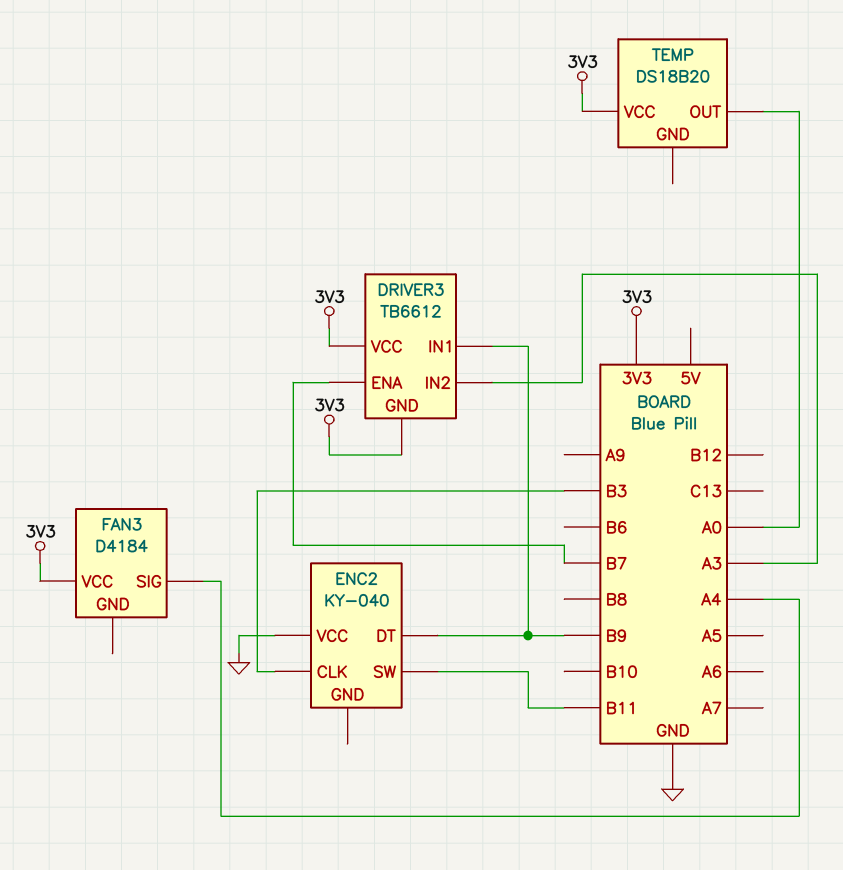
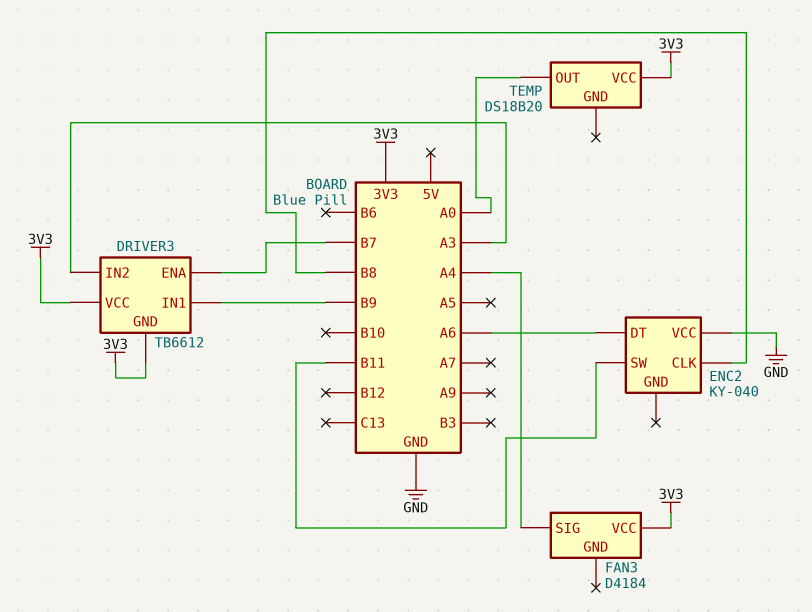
ENC2 pin CLK: B3 -> B8
ENC2 pin DT: B9 -> A6

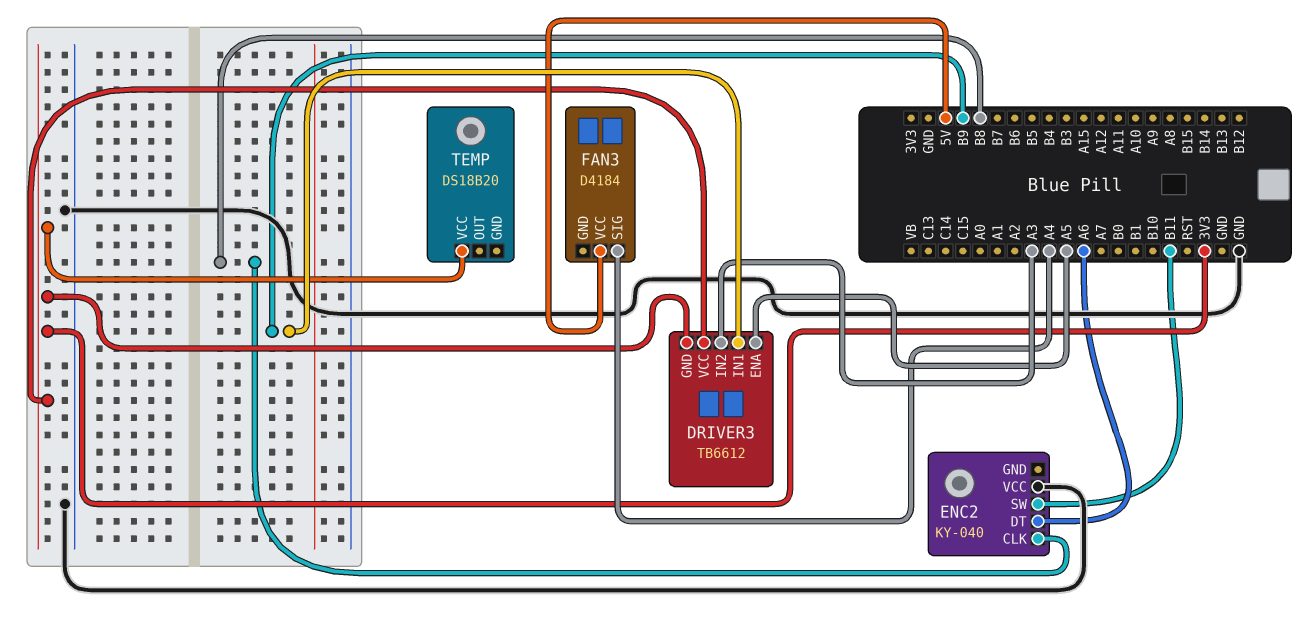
DRIVER3 pin ENA: B7 -> A5
FAN3 pin VCC: 3V3 -> 5V
TEMP pin OUT: A0 -> none

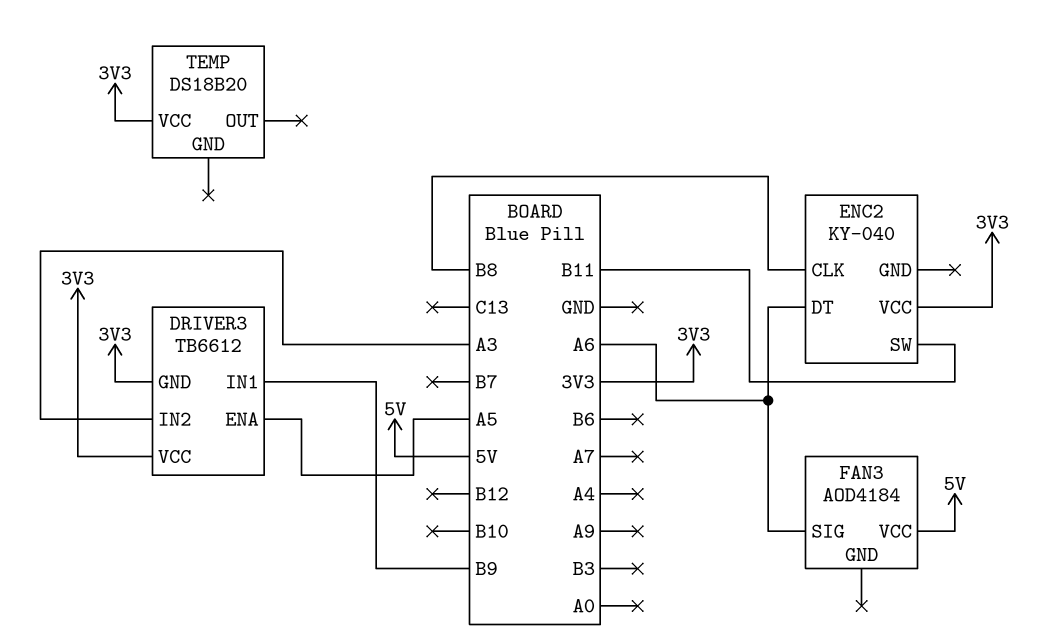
ENC2 pin VCC: GND -> 3V3
FAN3: D4184 -> AOD4184
FAN3 pin SIG: A4 -> A6

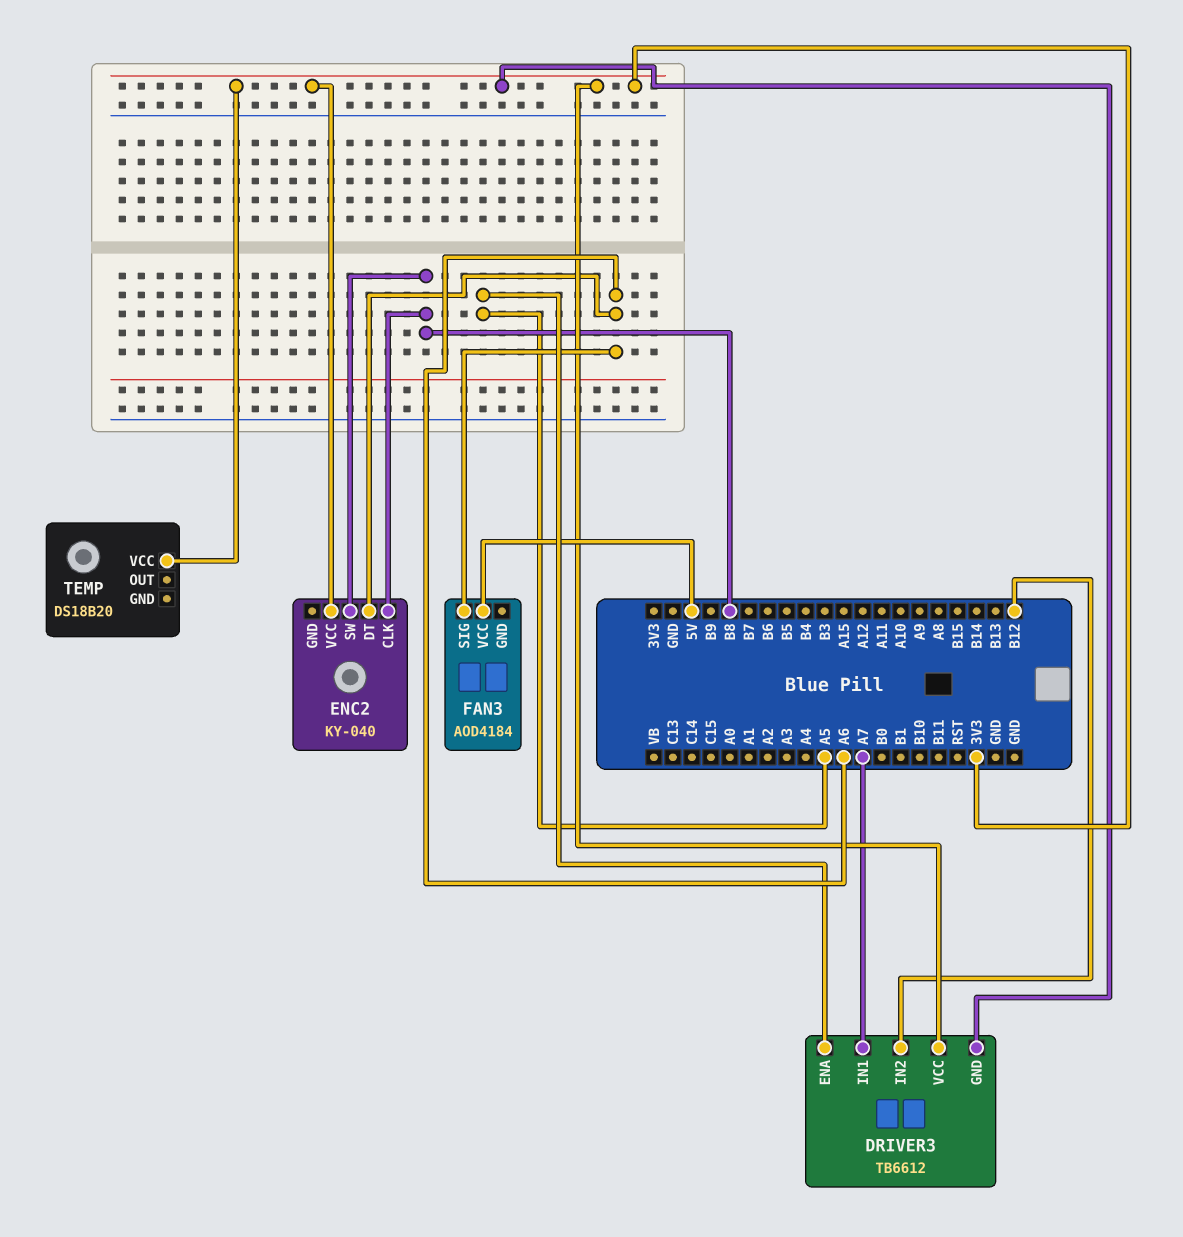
DRIVER3 pin IN1: B9 -> A7
DRIVER3 pin IN2: A3 -> B12
ENC2 pin SW: B11 -> B8

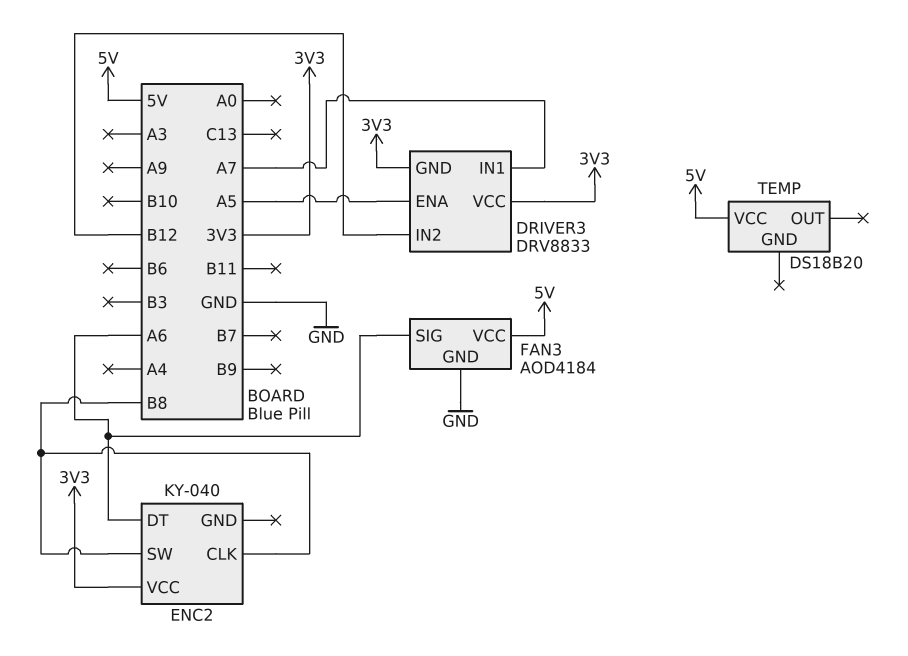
DRIVER3: TB6612 -> DRV8833
FAN3 pin GND: none -> GND
TEMP pin VCC: 3V3 -> 5V

